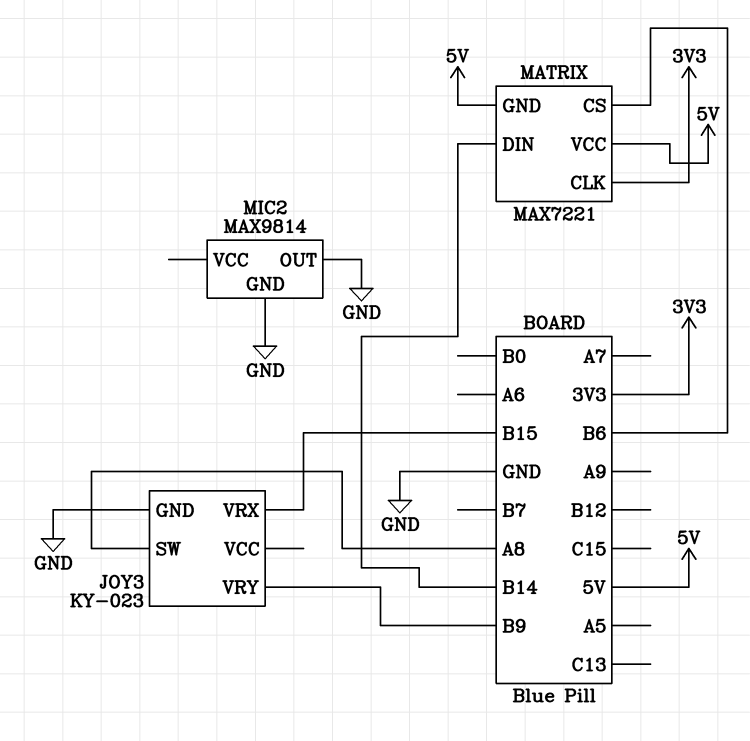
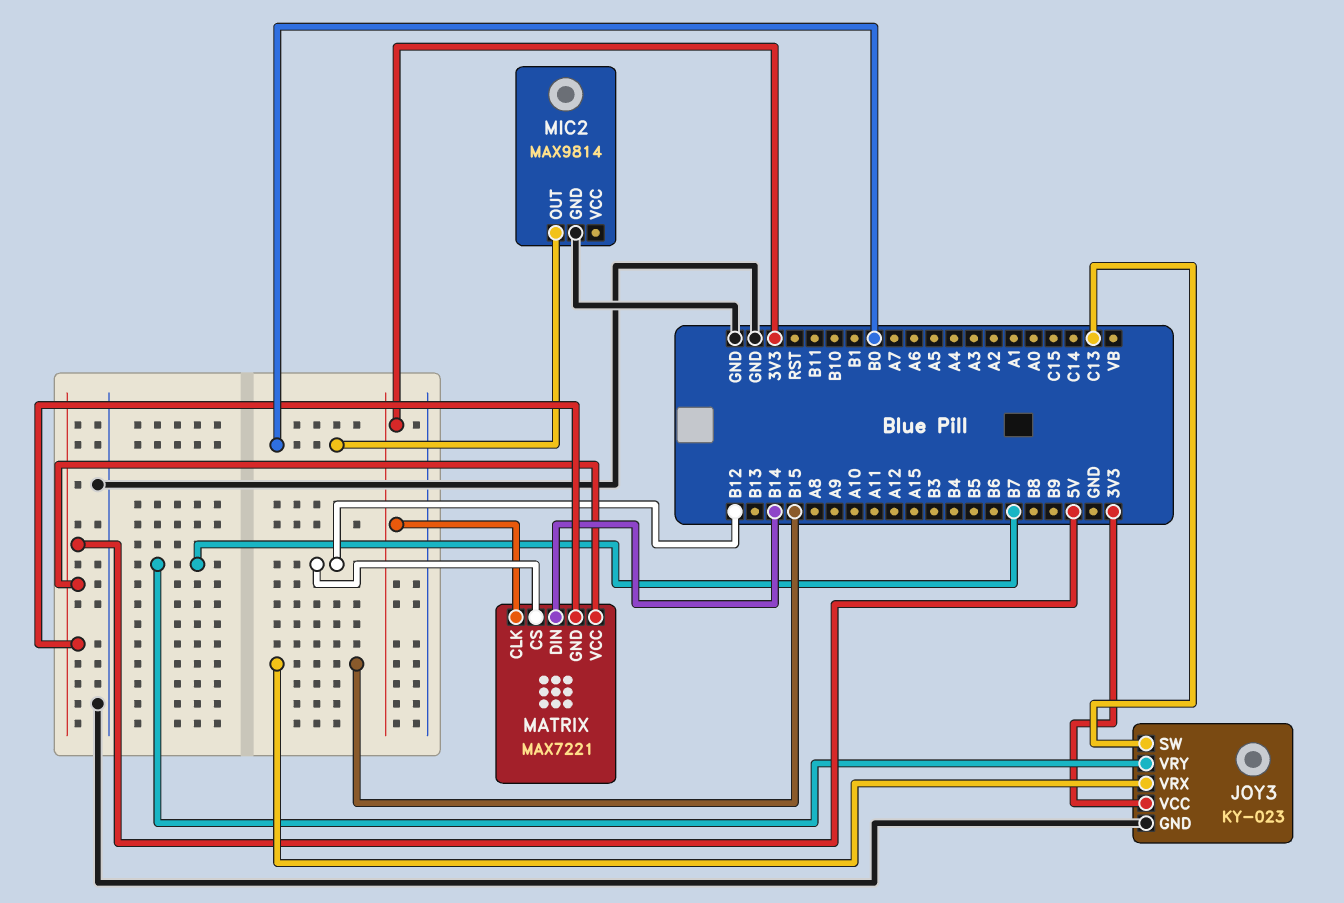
JOY3 pin SW: A8 -> C13
JOY3 pin VCC: none -> 3V3
JOY3 pin VRY: B9 -> B7
MATRIX pin CS: B6 -> B12
MIC2 pin OUT: GND -> B0

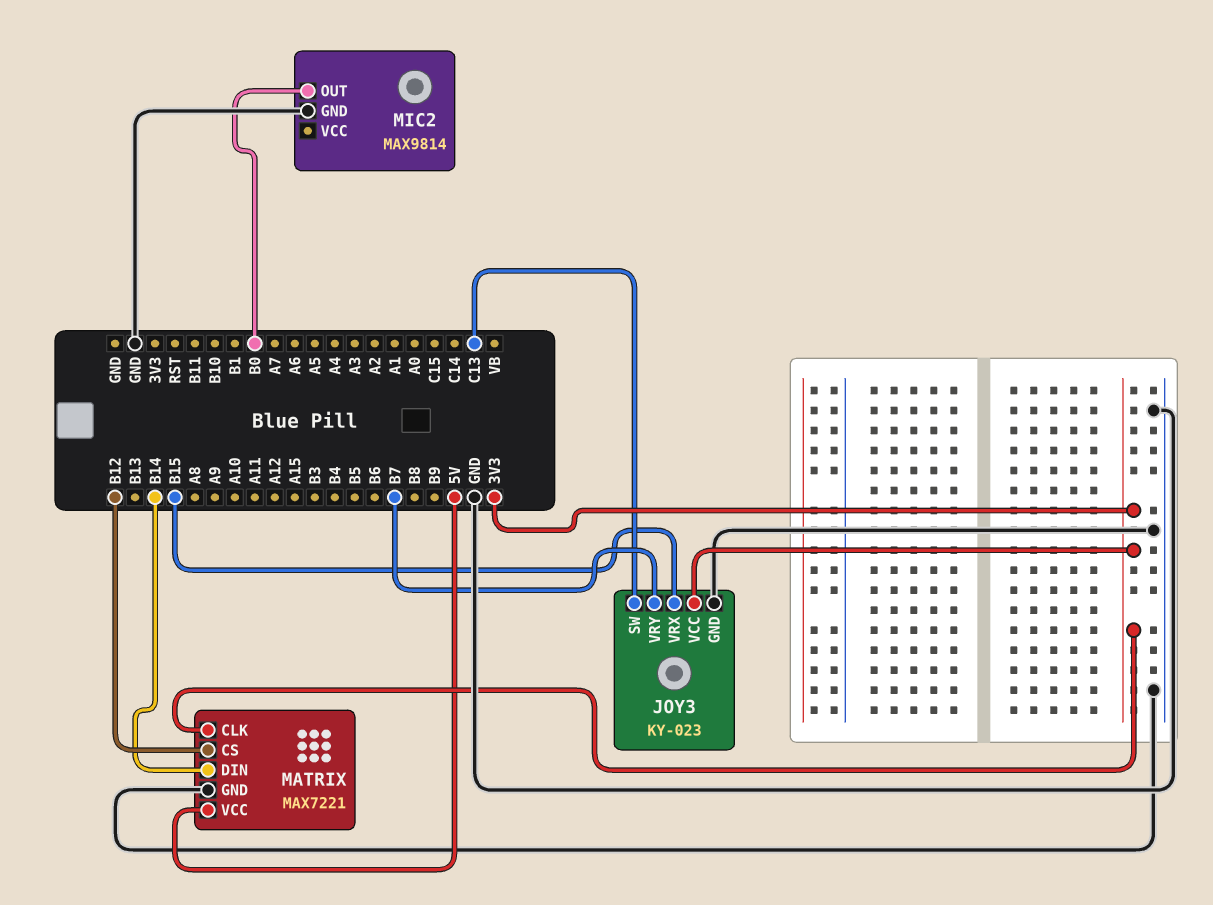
MATRIX pin GND: 5V -> GND

